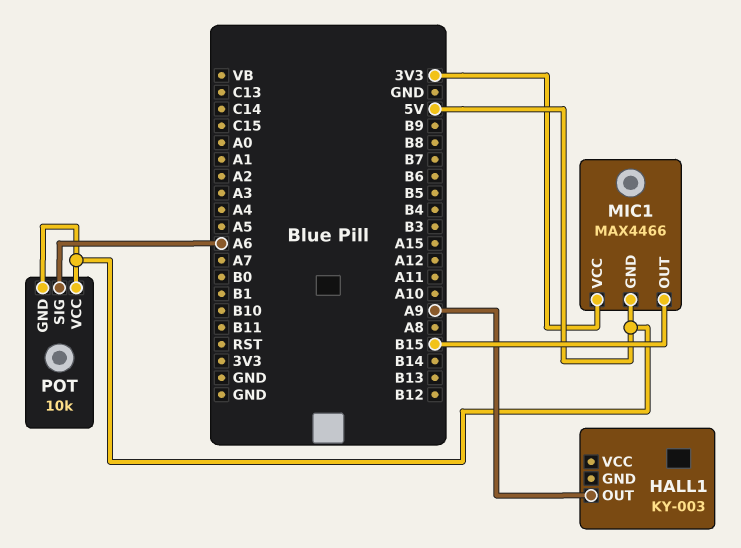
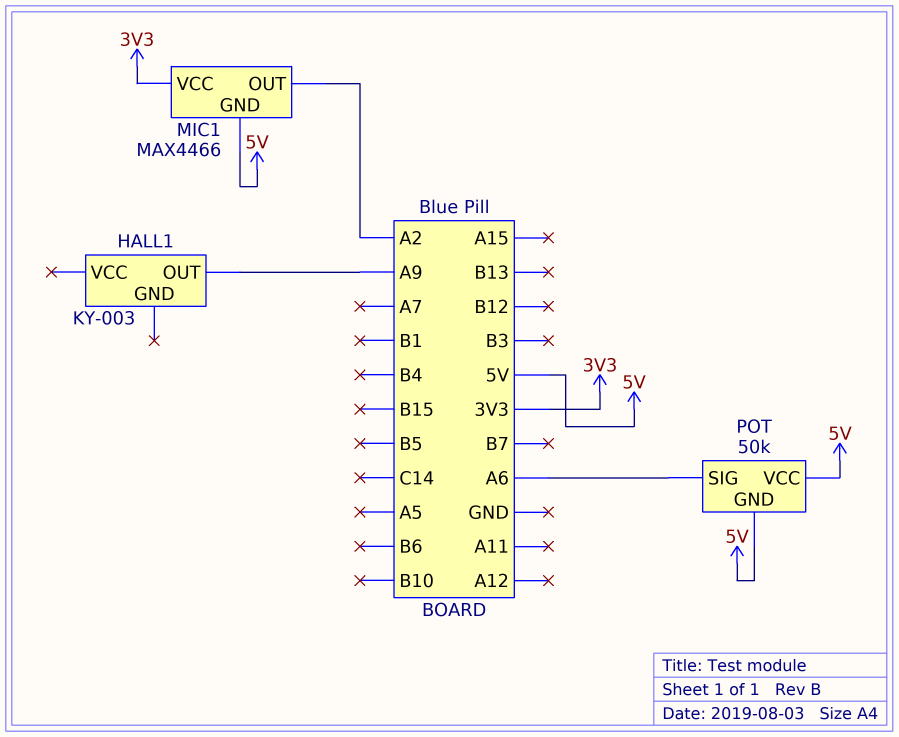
MIC1 pin OUT: B15 -> A2
POT: 10k -> 50k

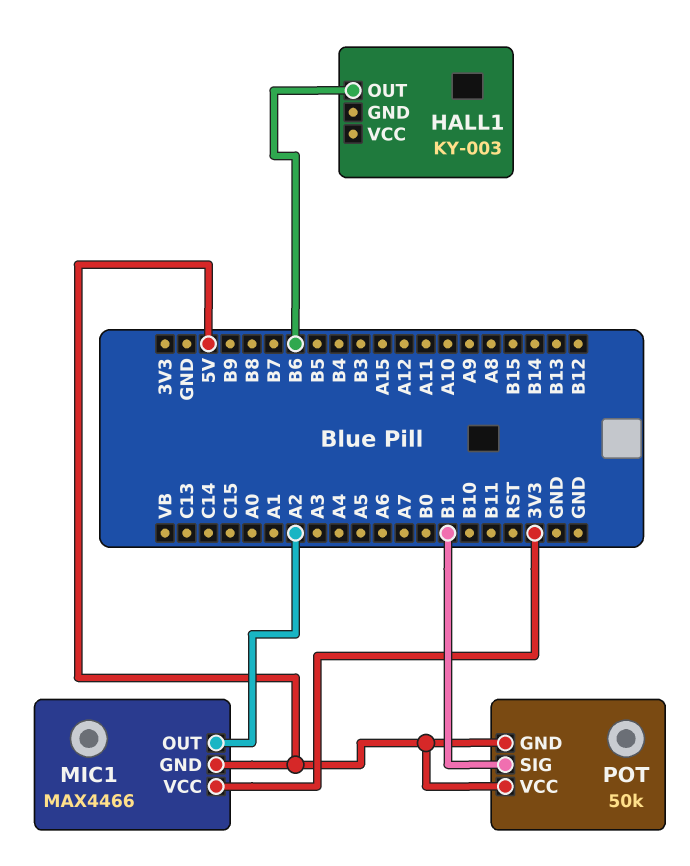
HALL1 pin OUT: A9 -> B6
POT pin SIG: A6 -> B1

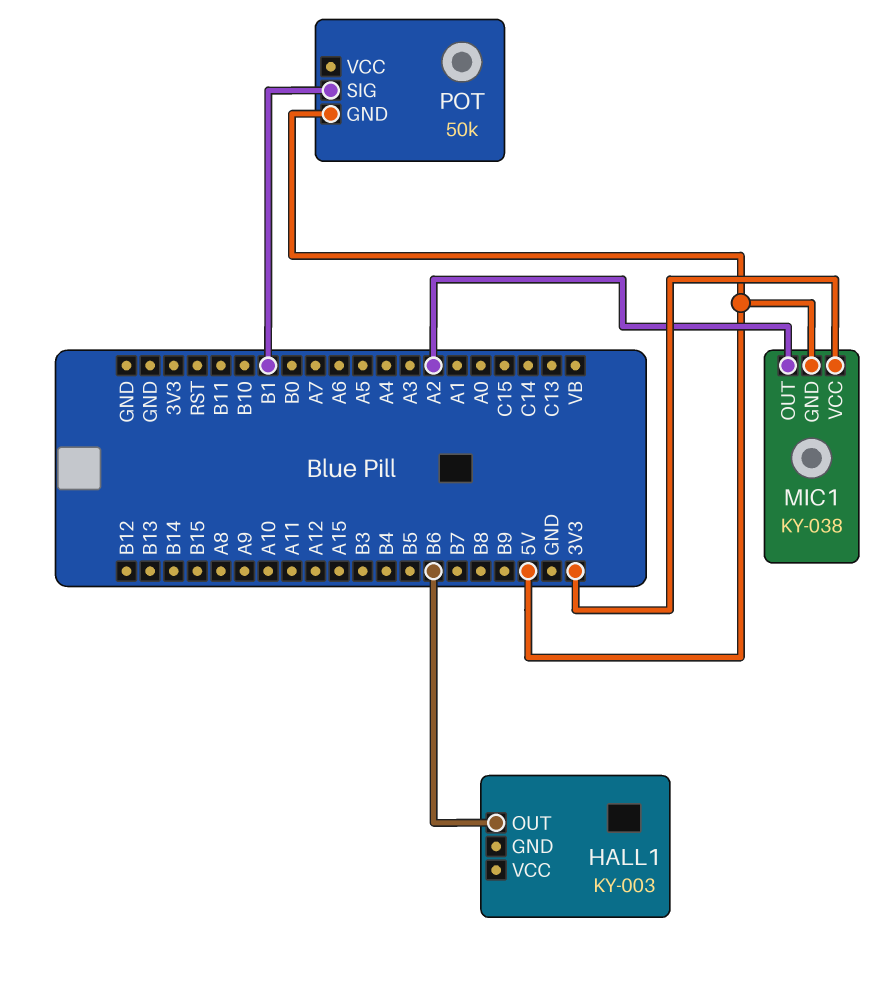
MIC1: MAX4466 -> KY-038
POT pin VCC: 5V -> none

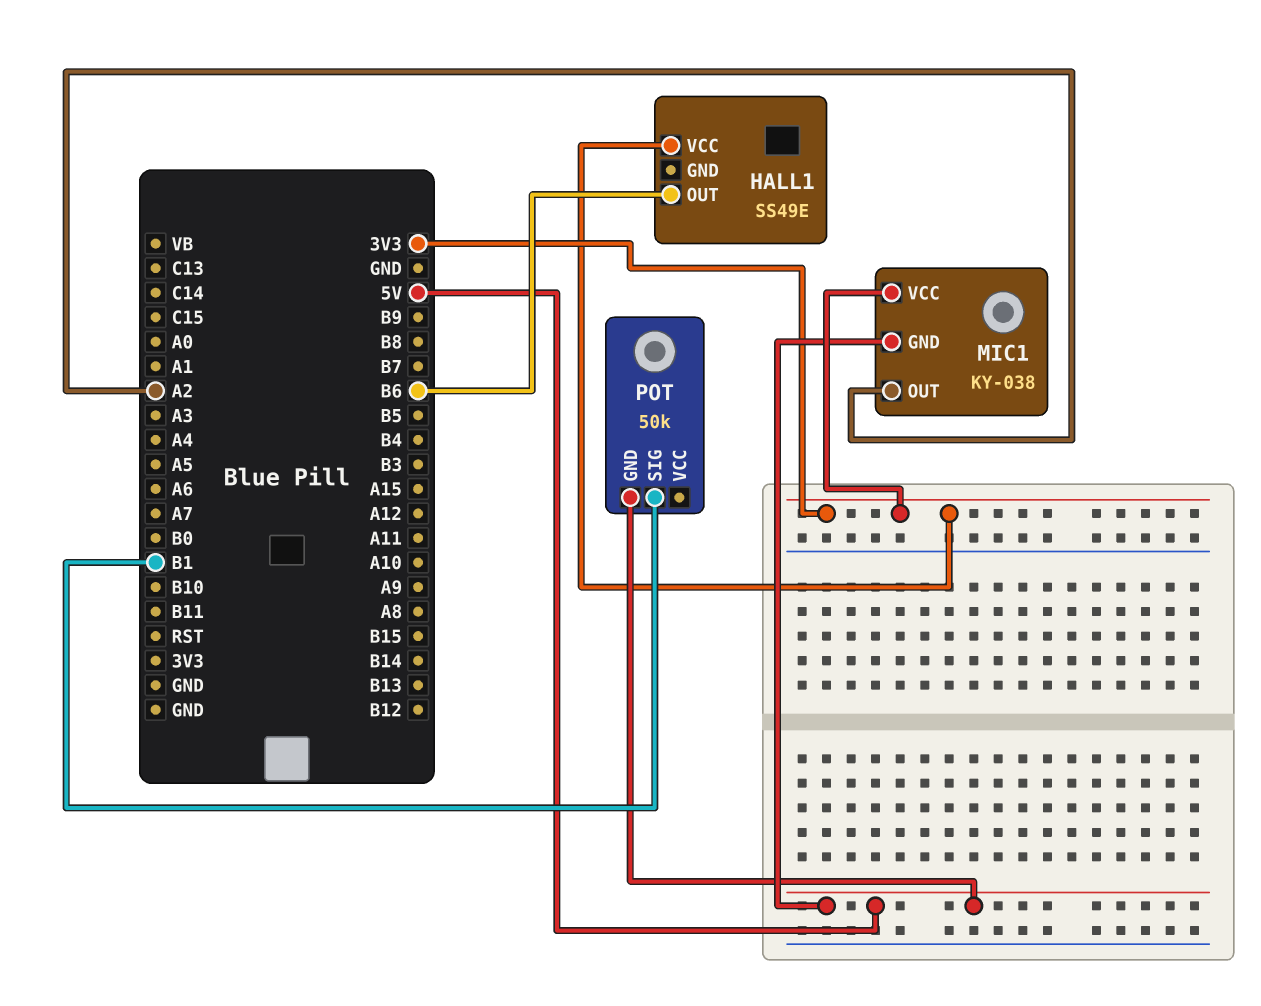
HALL1: KY-003 -> SS49E
HALL1 pin VCC: none -> 3V3

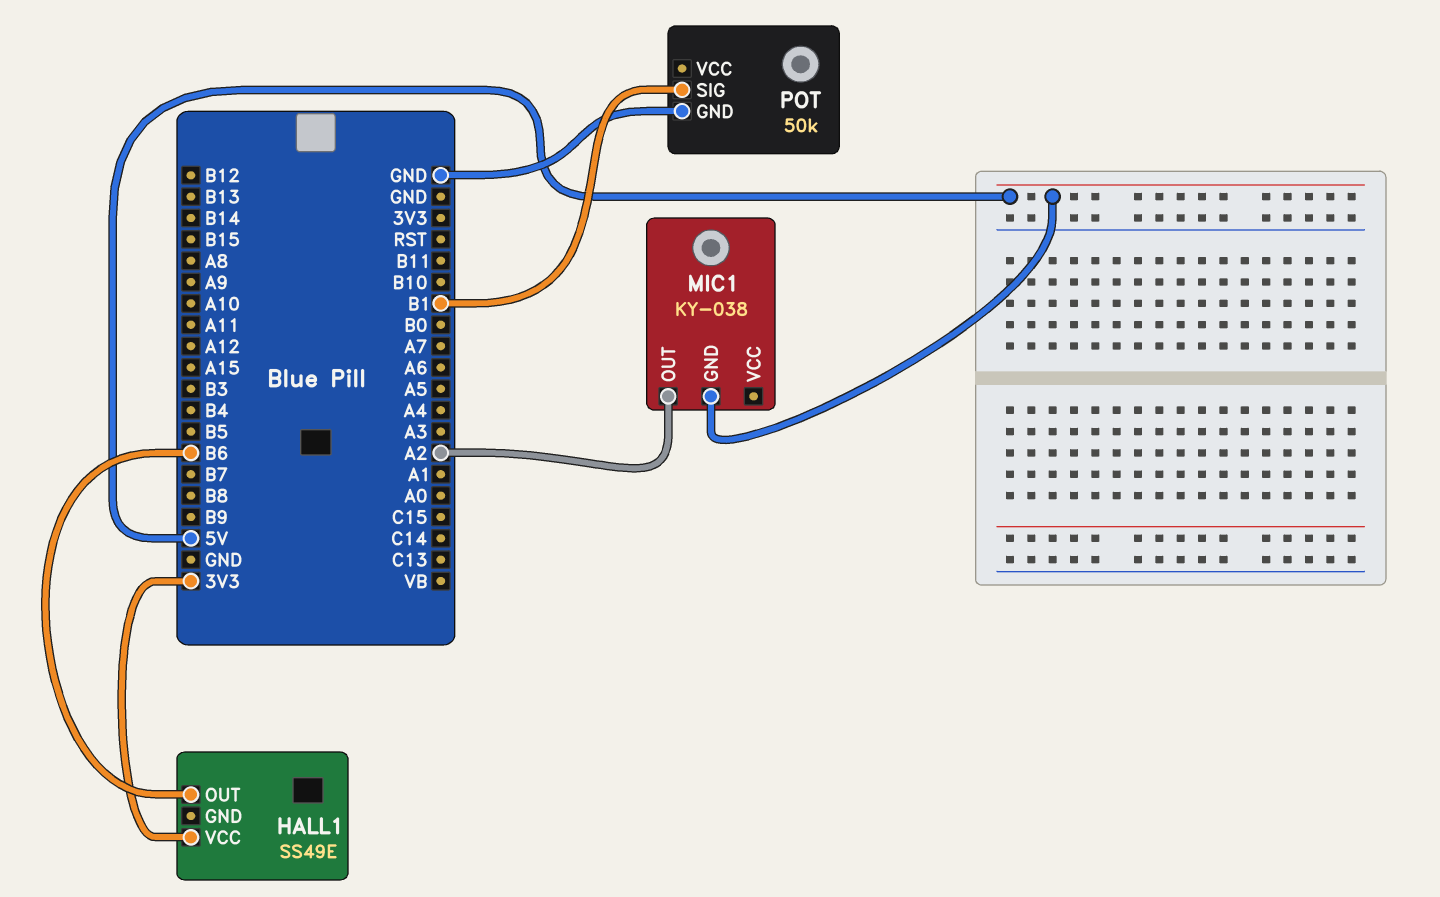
MIC1 pin VCC: 3V3 -> none
POT pin GND: 5V -> GND

